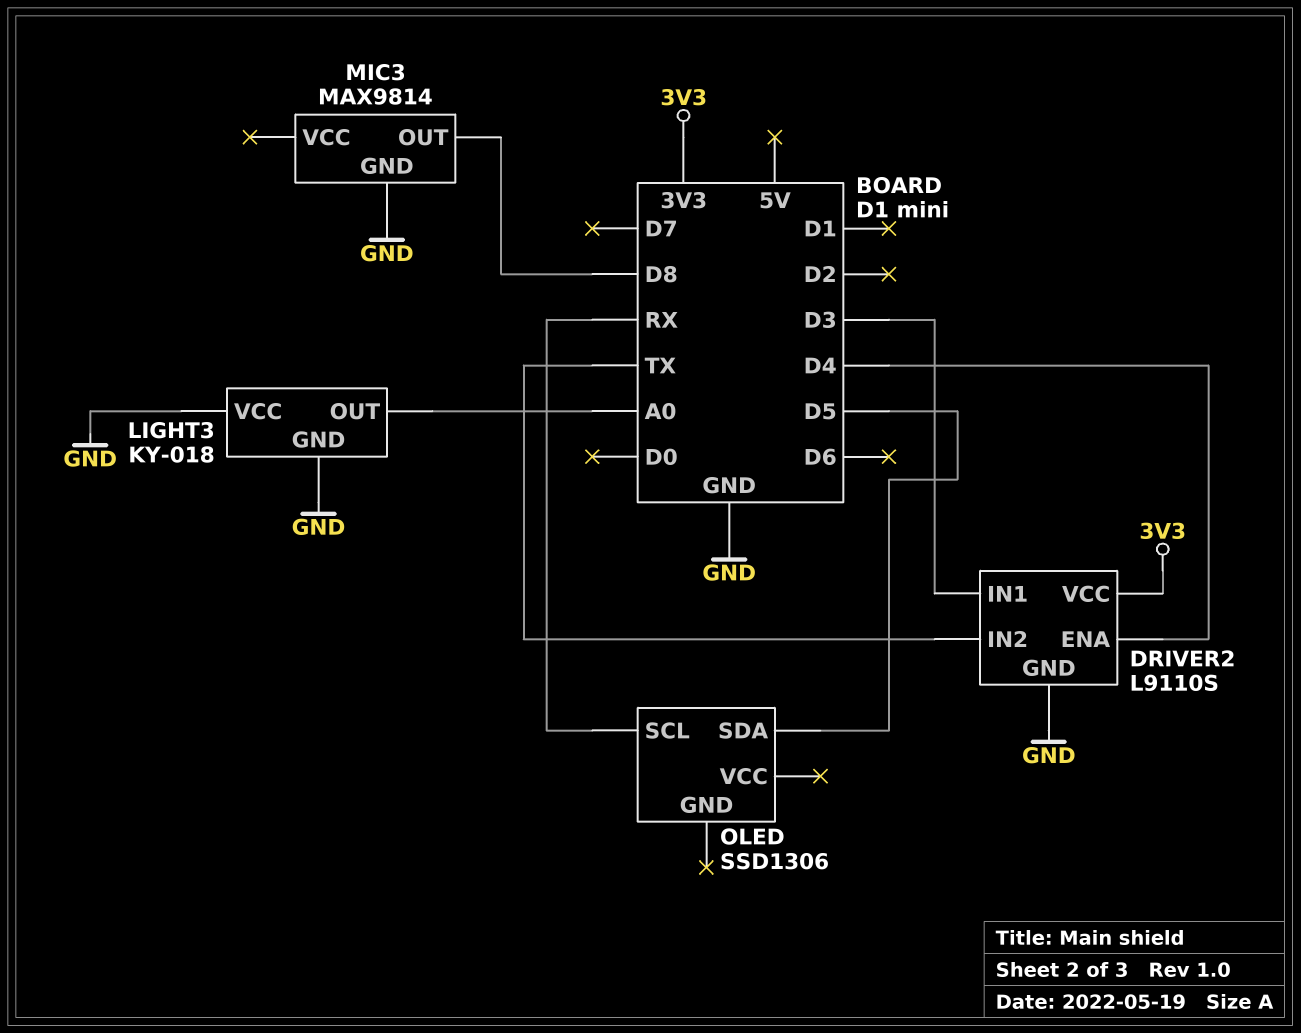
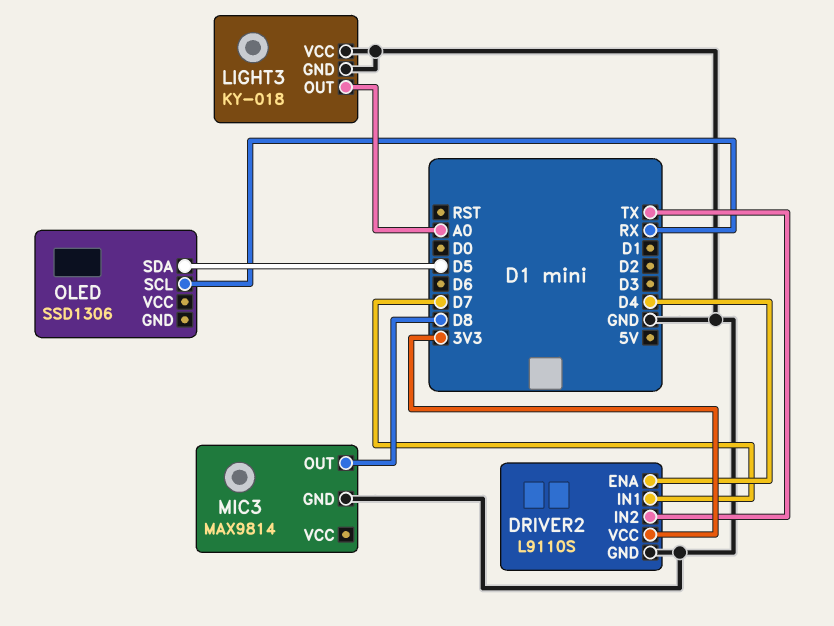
DRIVER2 pin IN1: D3 -> D7

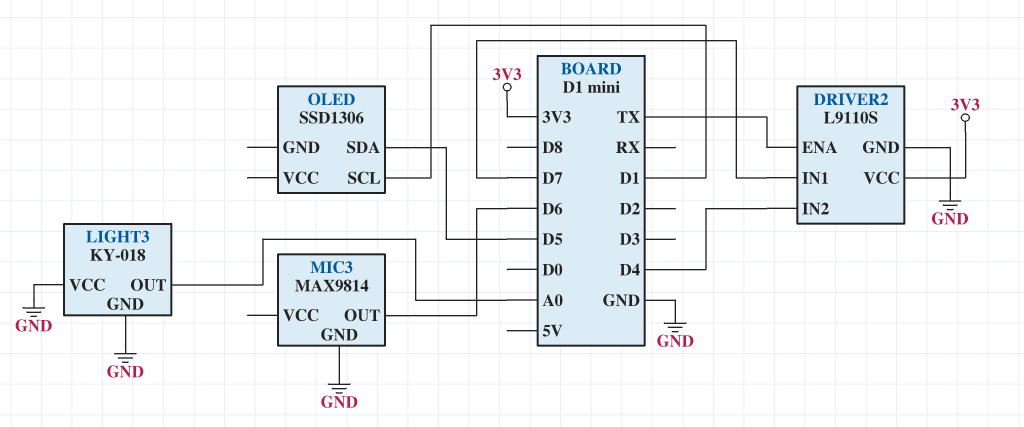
DRIVER2 pin ENA: D4 -> TX
DRIVER2 pin IN2: TX -> D4
MIC3 pin OUT: D8 -> D6
OLED pin SCL: RX -> D1

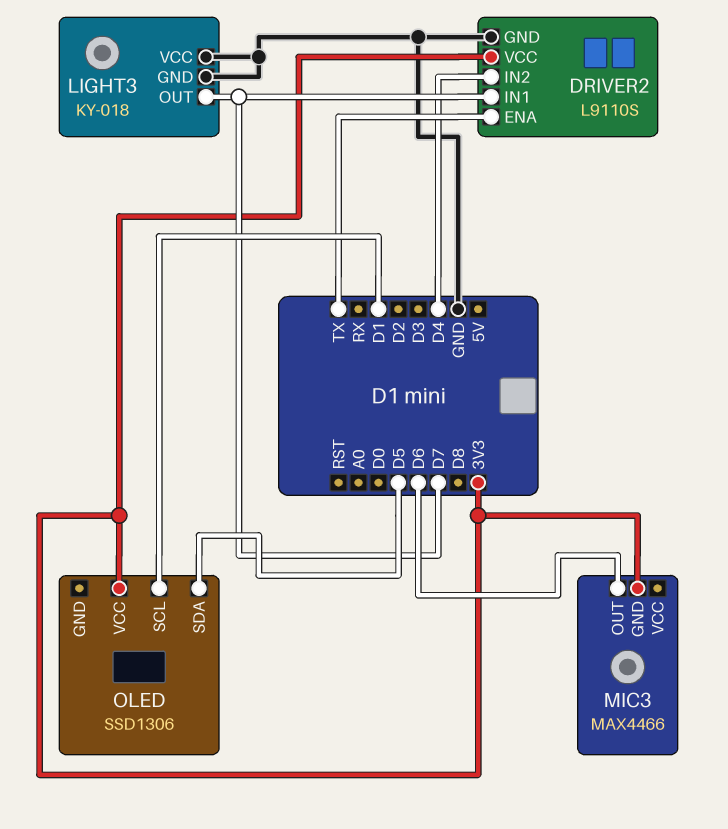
LIGHT3 pin OUT: A0 -> D7
MIC3: MAX9814 -> MAX4466
MIC3 pin GND: GND -> 3V3
OLED pin VCC: none -> 3V3

